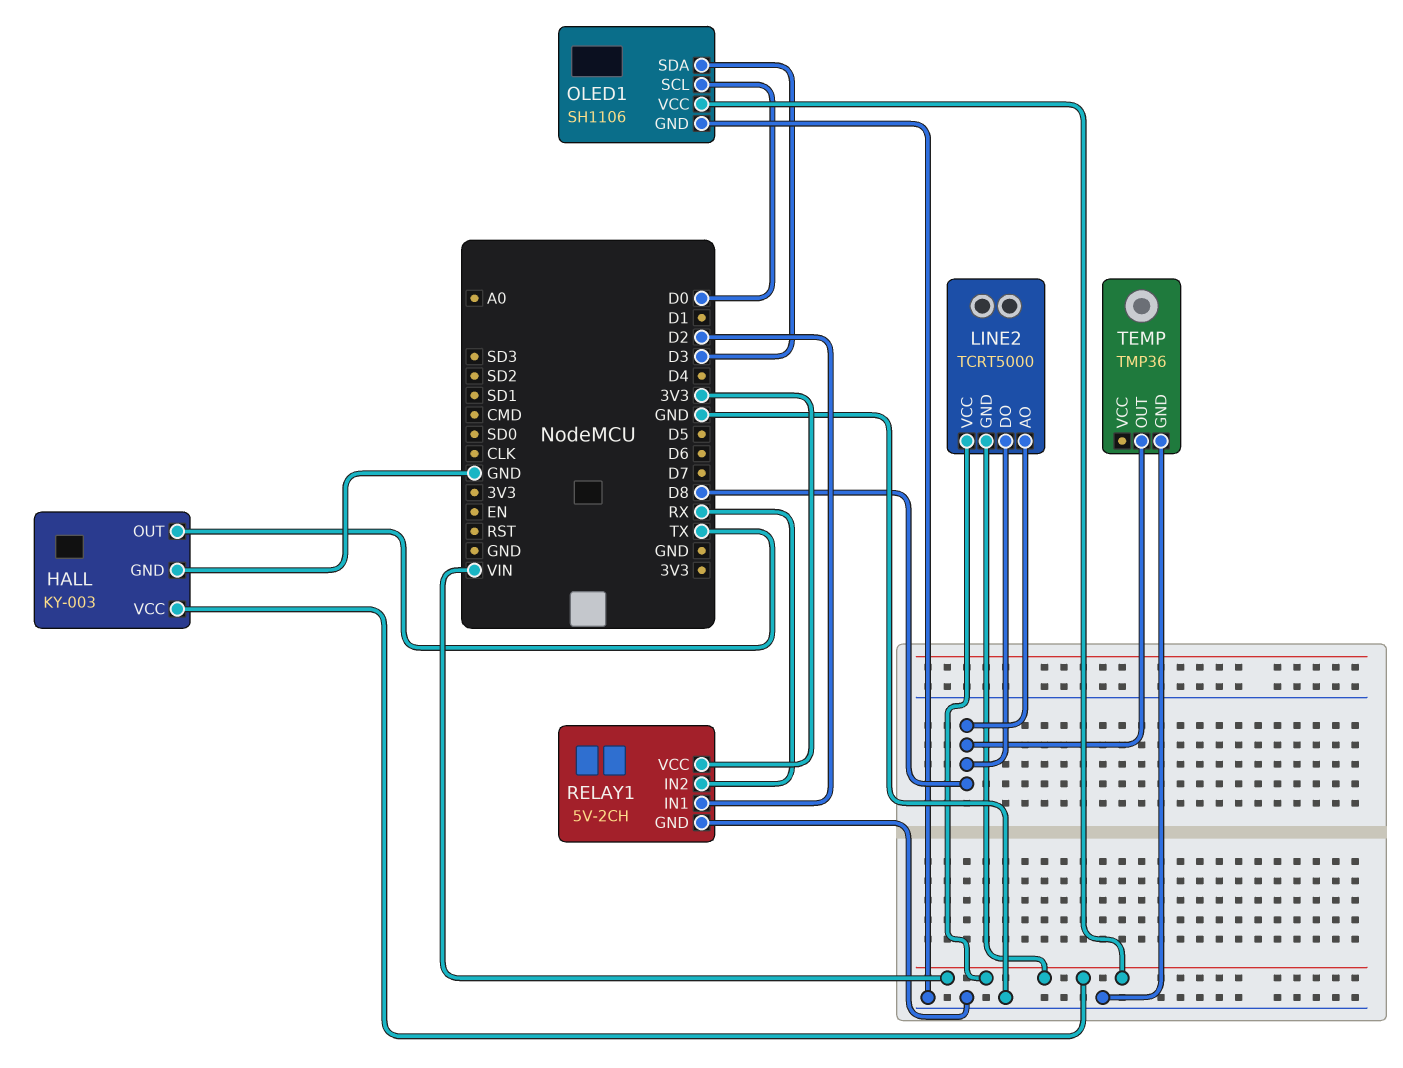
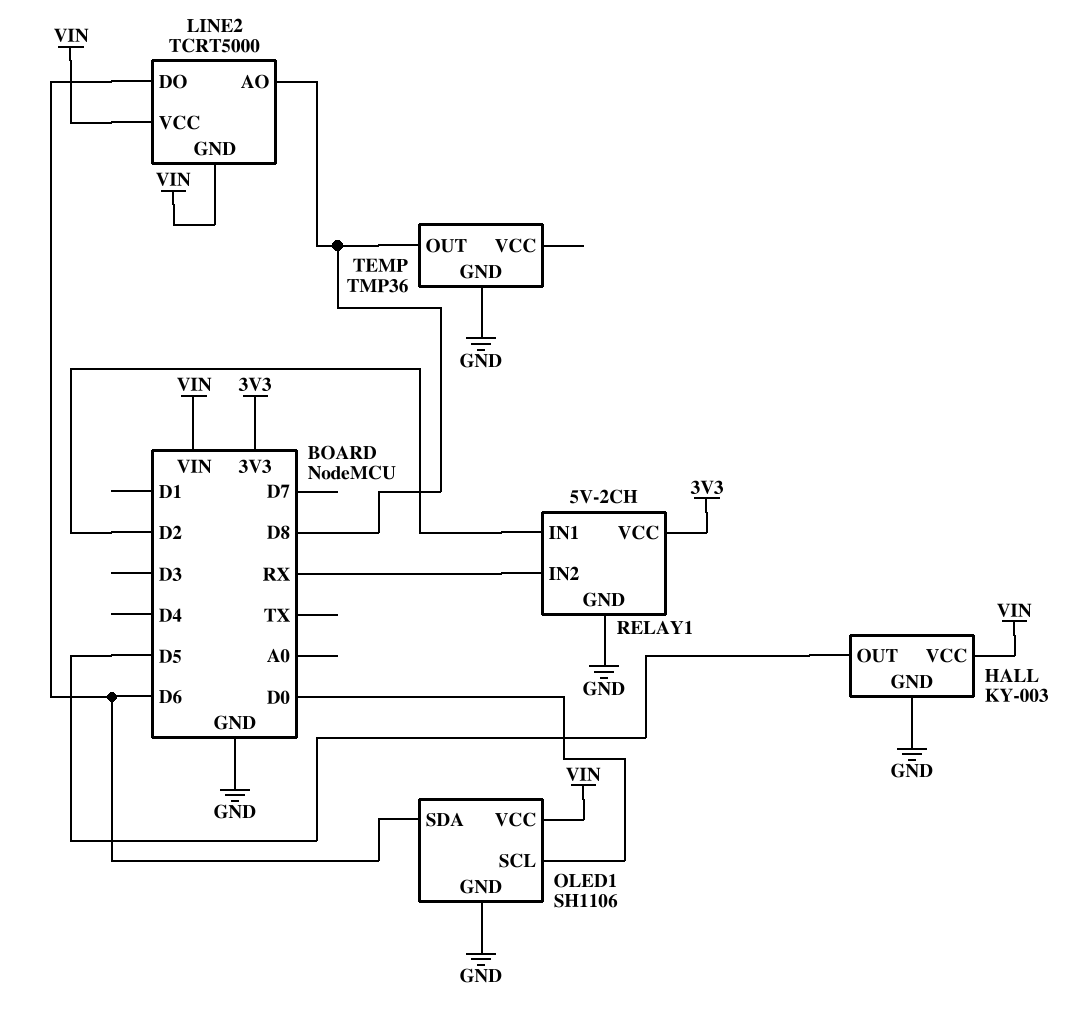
HALL pin OUT: TX -> D5
LINE2 pin DO: D8 -> D6
OLED1 pin SDA: D3 -> D6

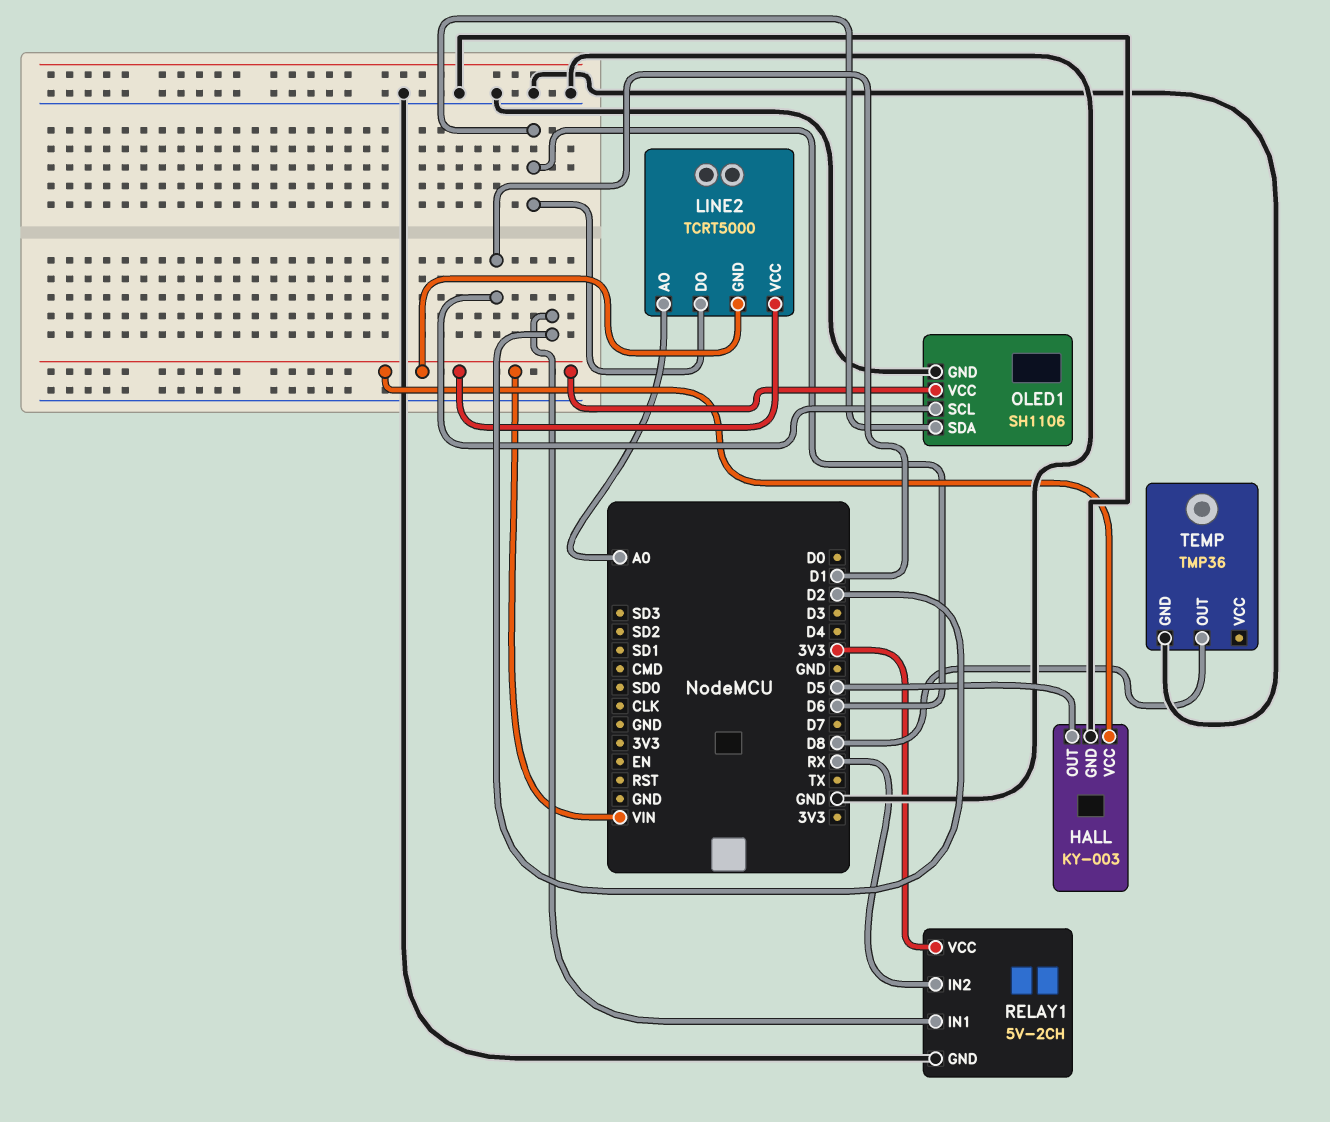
LINE2 pin AO: D8 -> A0
OLED1 pin SCL: D0 -> D1

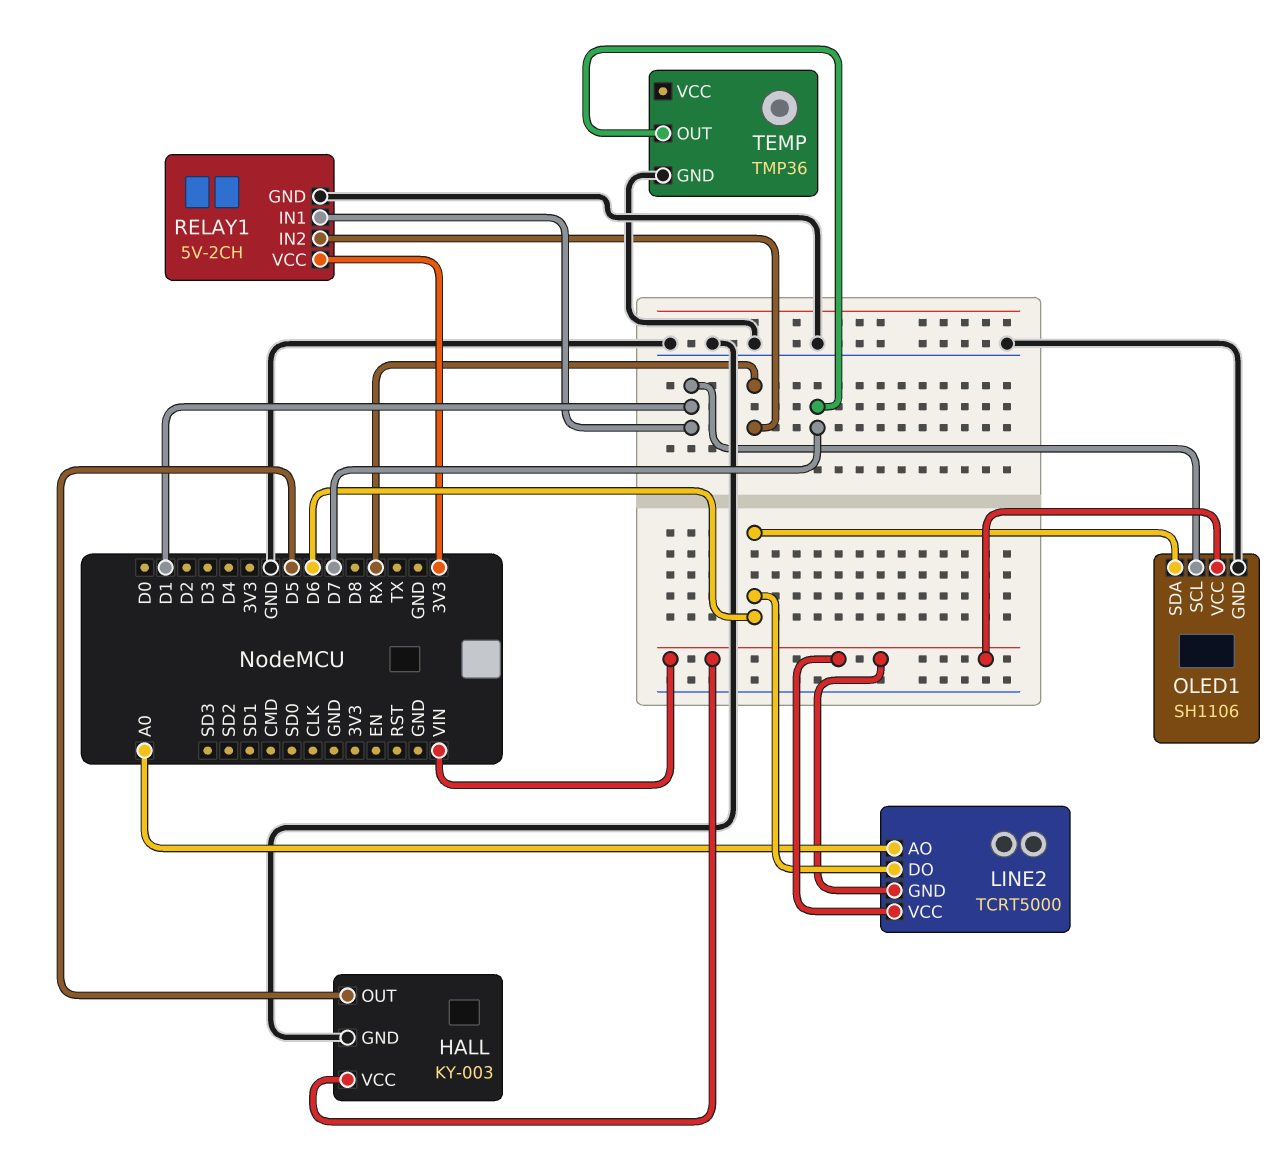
RELAY1 pin IN1: D2 -> D1
TEMP pin OUT: D8 -> D7

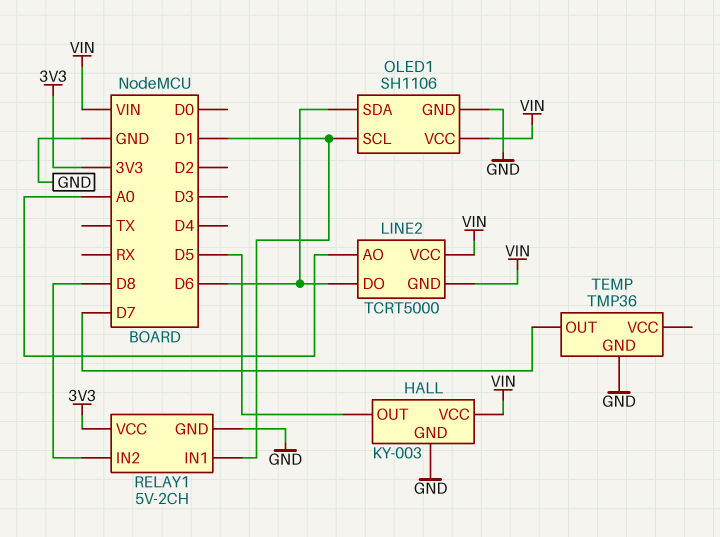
RELAY1 pin IN2: RX -> D8

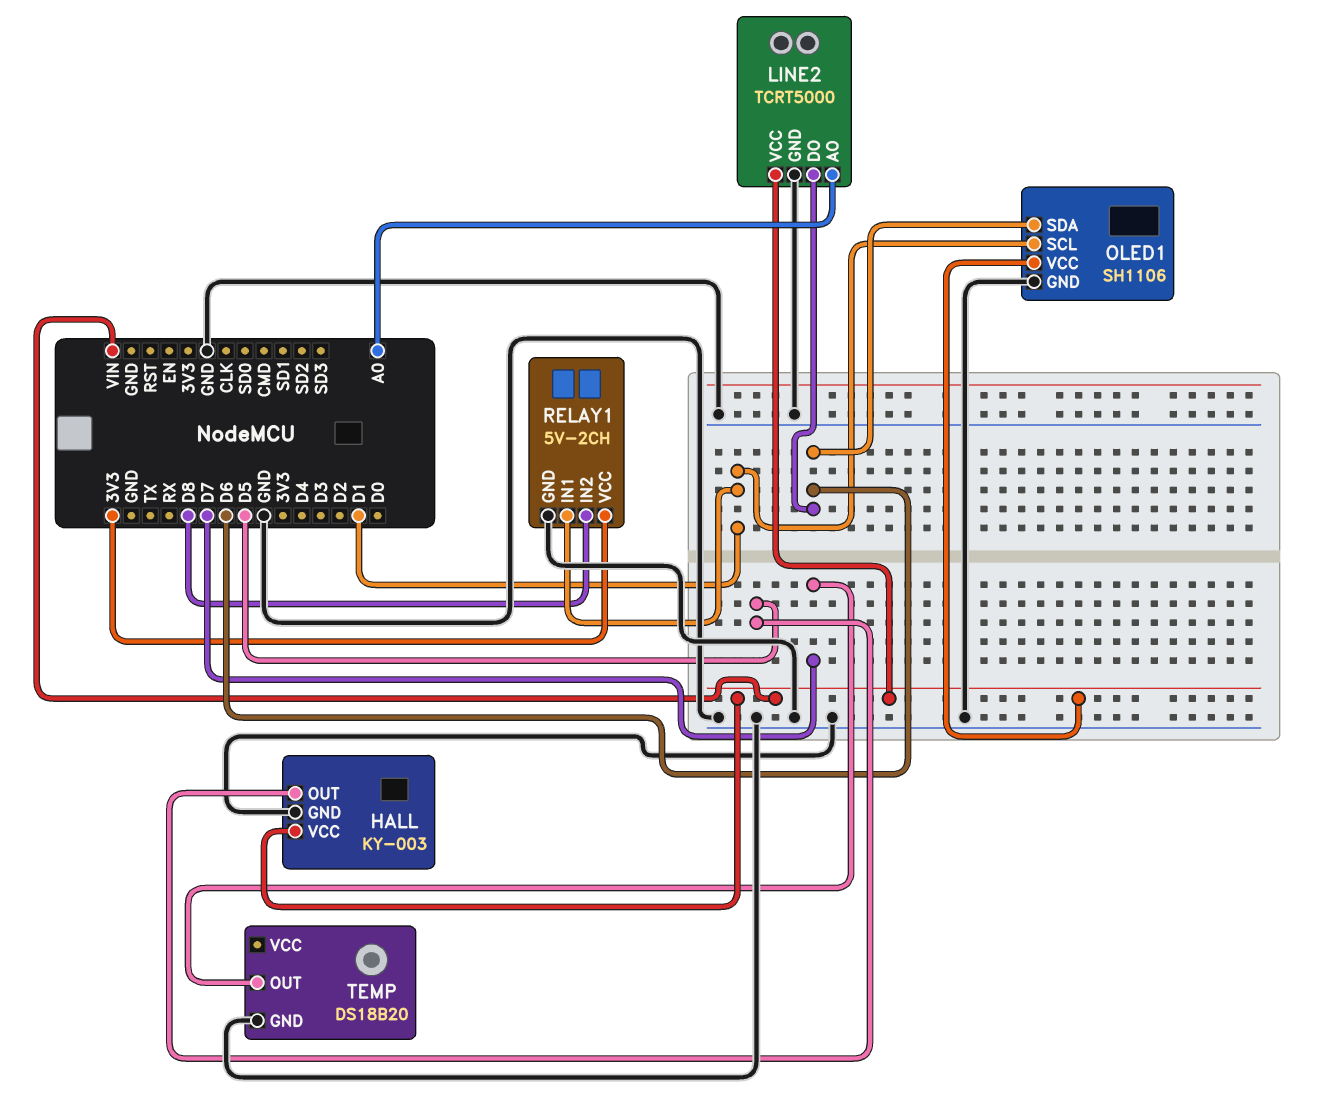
LINE2 pin GND: VIN -> GND
TEMP: TMP36 -> DS18B20

